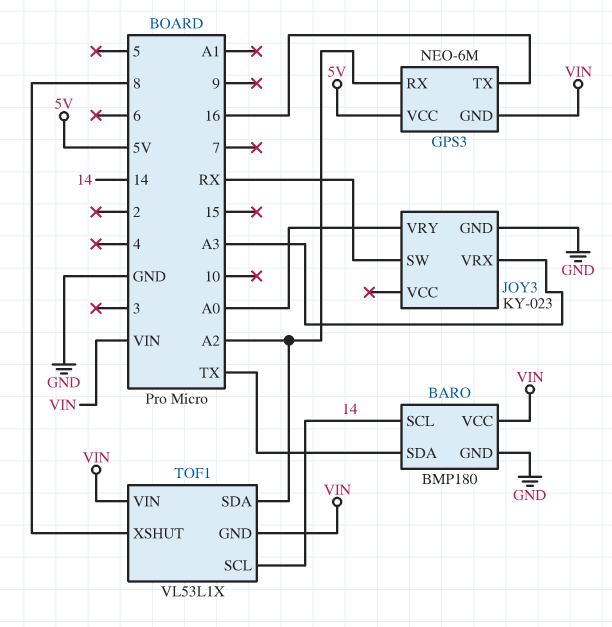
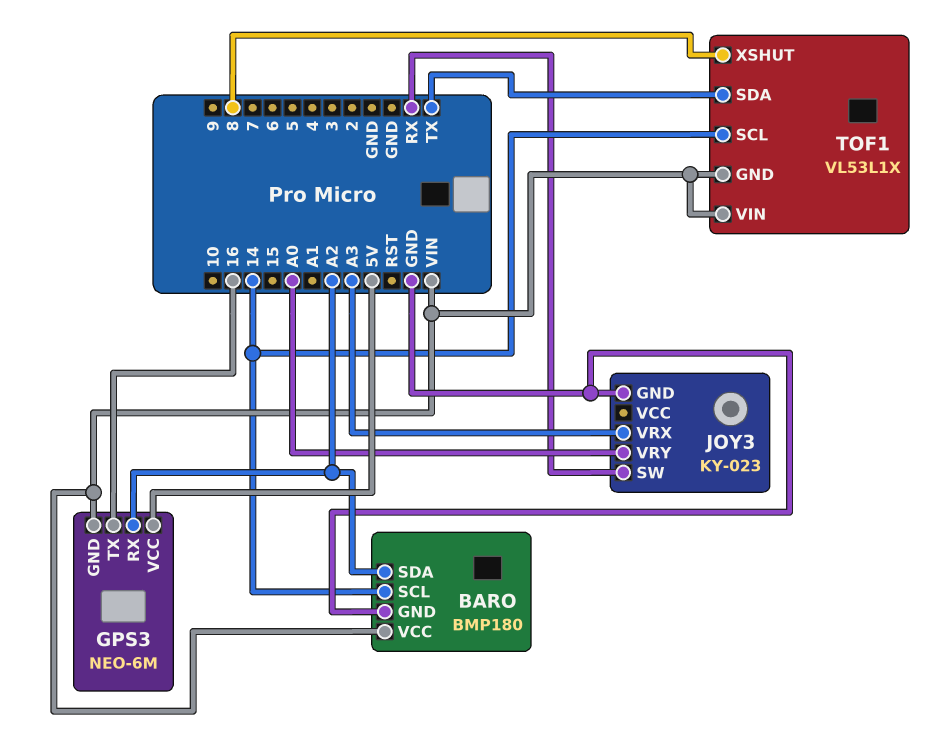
BARO pin SDA: TX -> A2
TOF1 pin SDA: A2 -> TX

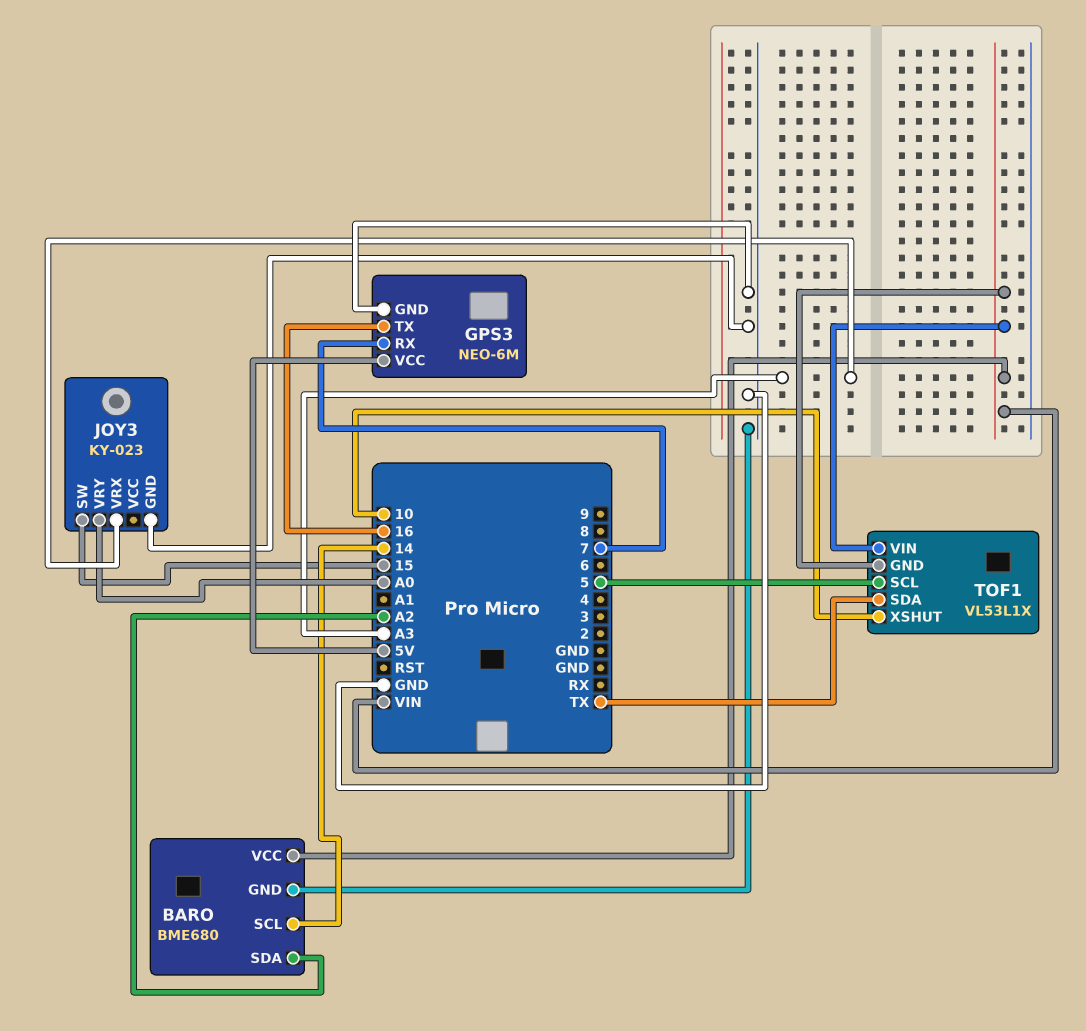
BARO: BMP180 -> BME680
GPS3 pin GND: VIN -> GND
GPS3 pin RX: A2 -> 7
JOY3 pin SW: RX -> 15
TOF1 pin SCL: 14 -> 5
TOF1 pin XSHUT: 8 -> 10

